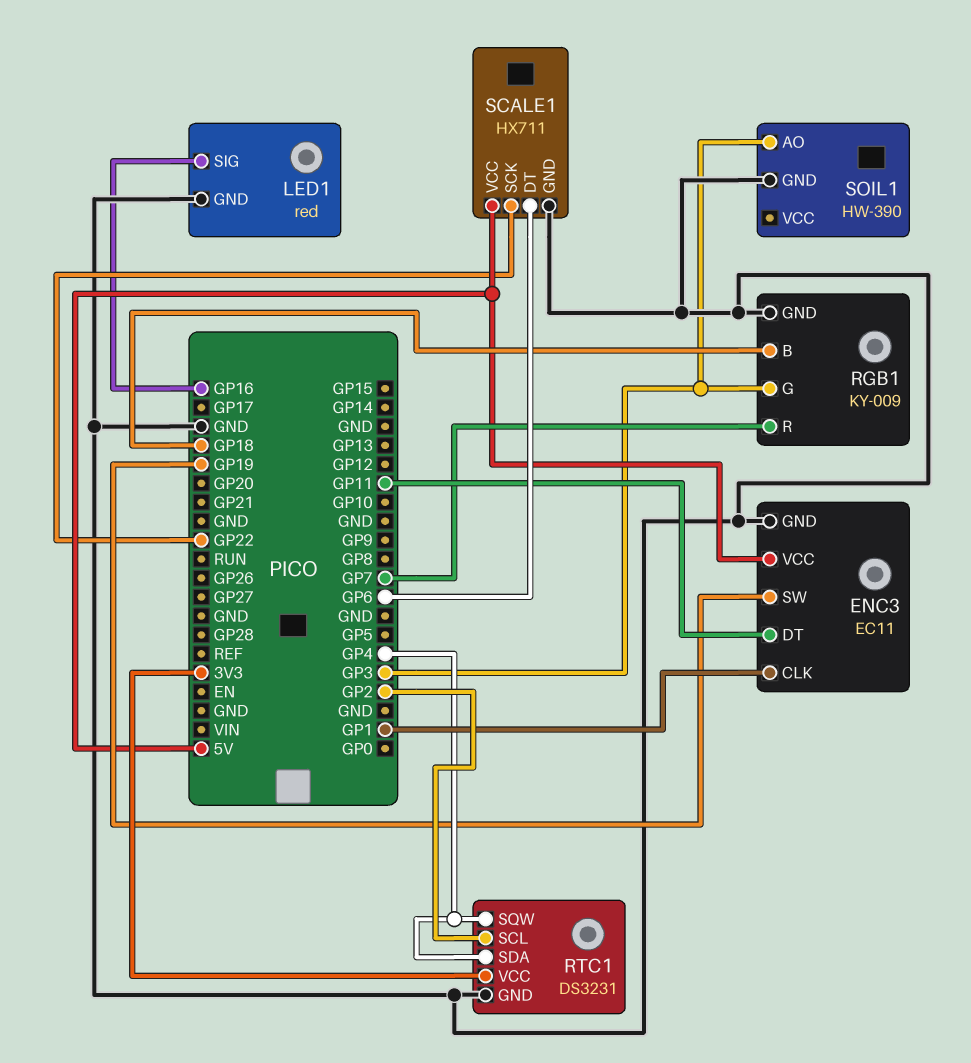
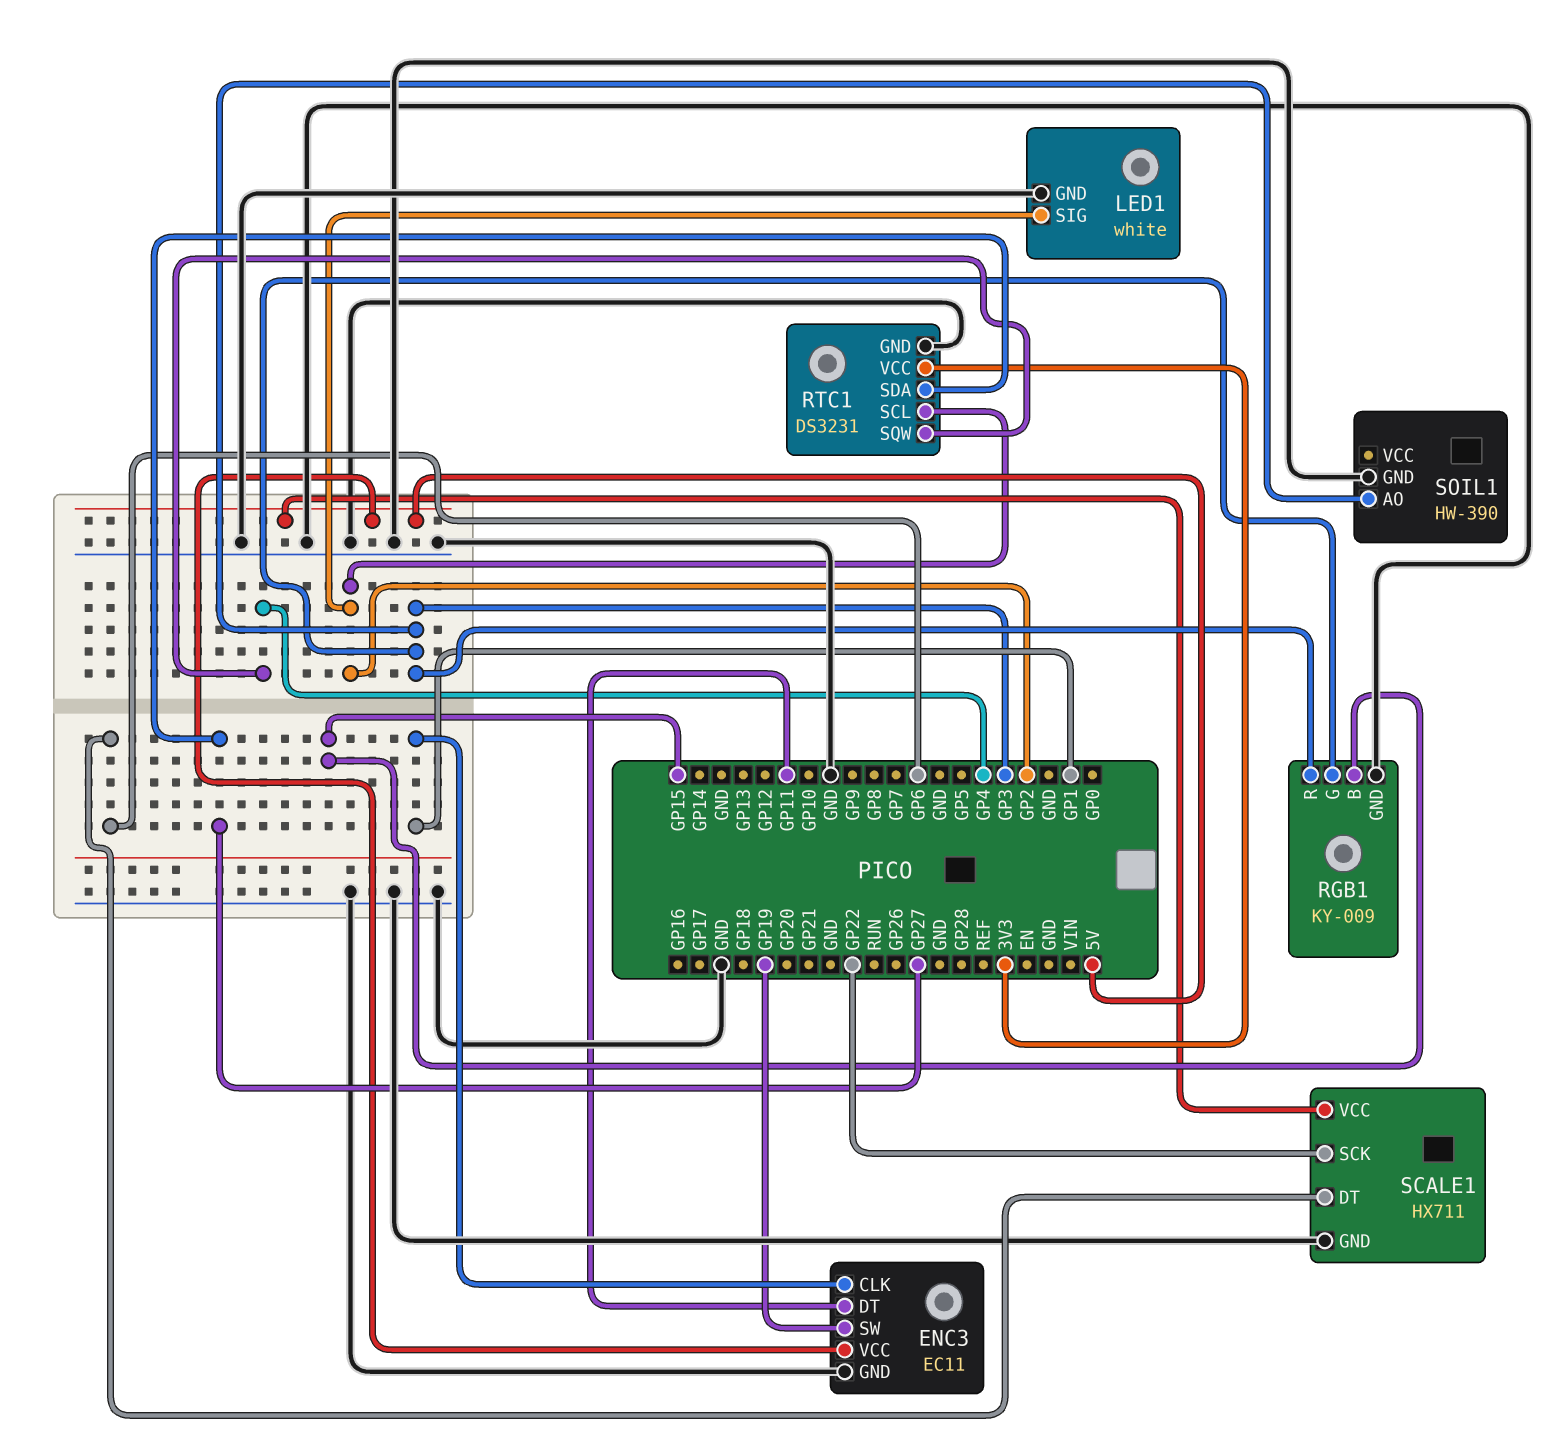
LED1: red -> white
LED1 pin SIG: GP16 -> GP2
RGB1 pin B: GP18 -> GP15
RGB1 pin R: GP7 -> GP3
RTC1 pin SDA: GP4 -> GP27

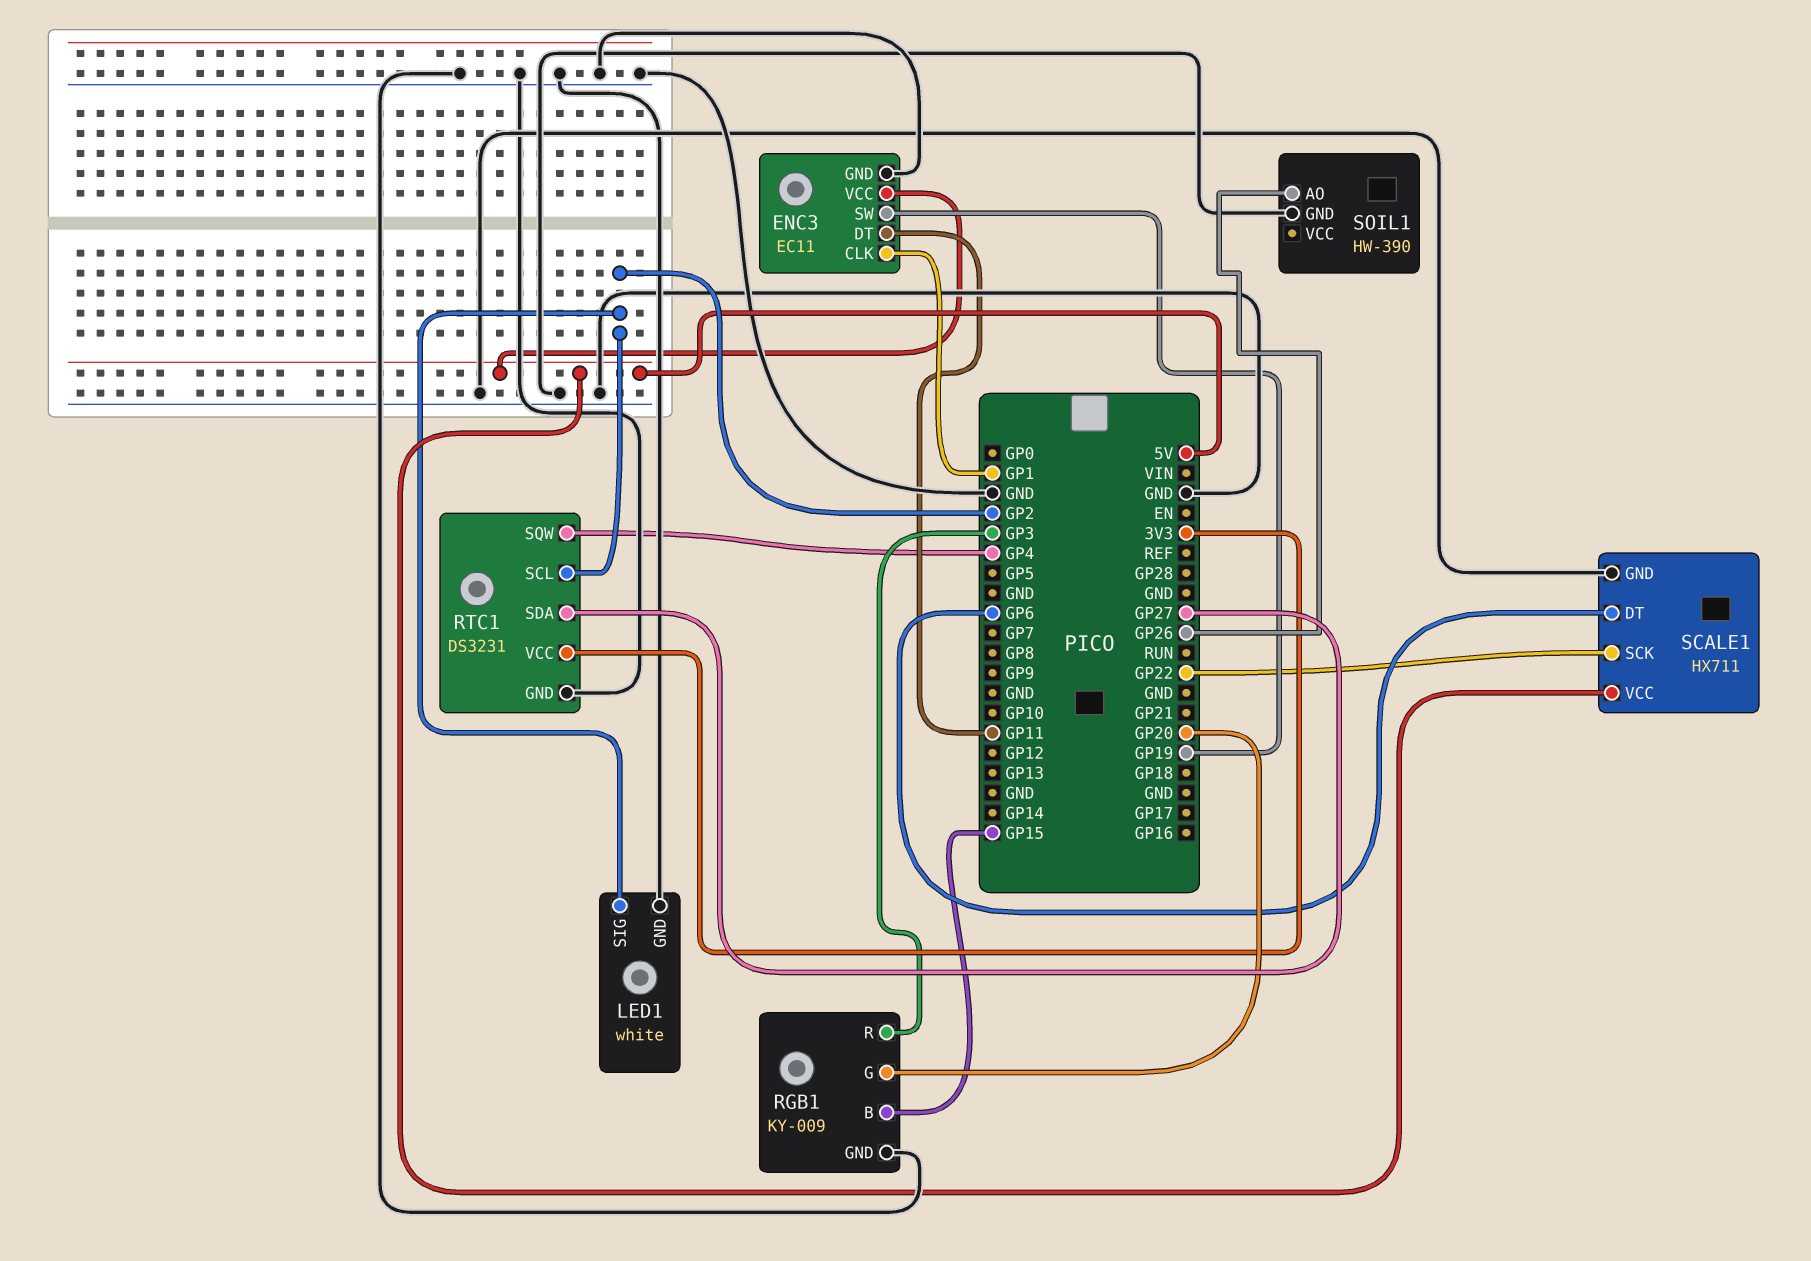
RGB1 pin G: GP3 -> GP20
SOIL1 pin AO: GP3 -> GP26

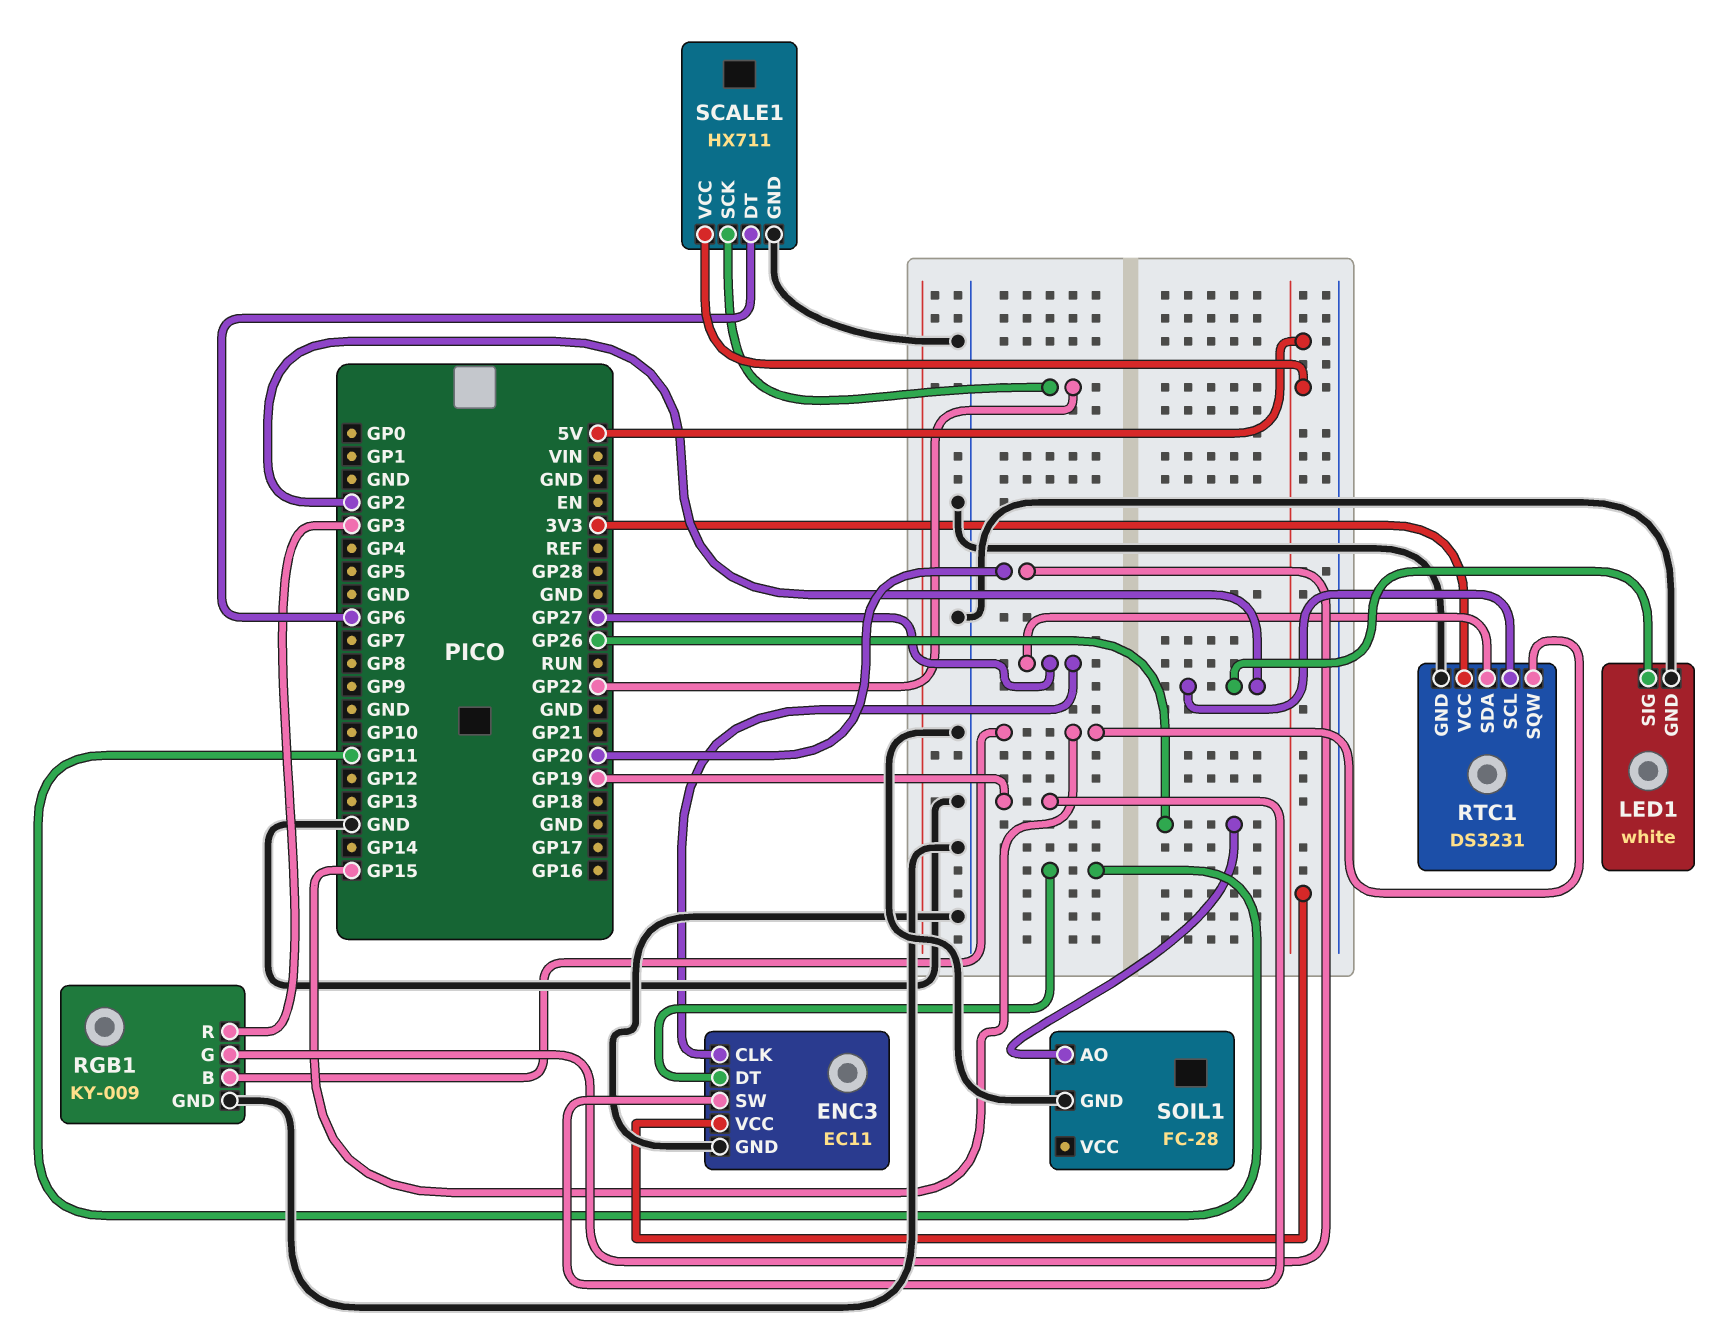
ENC3 pin CLK: GP1 -> GP27
RTC1 pin SQW: GP4 -> GP15
SOIL1: HW-390 -> FC-28

